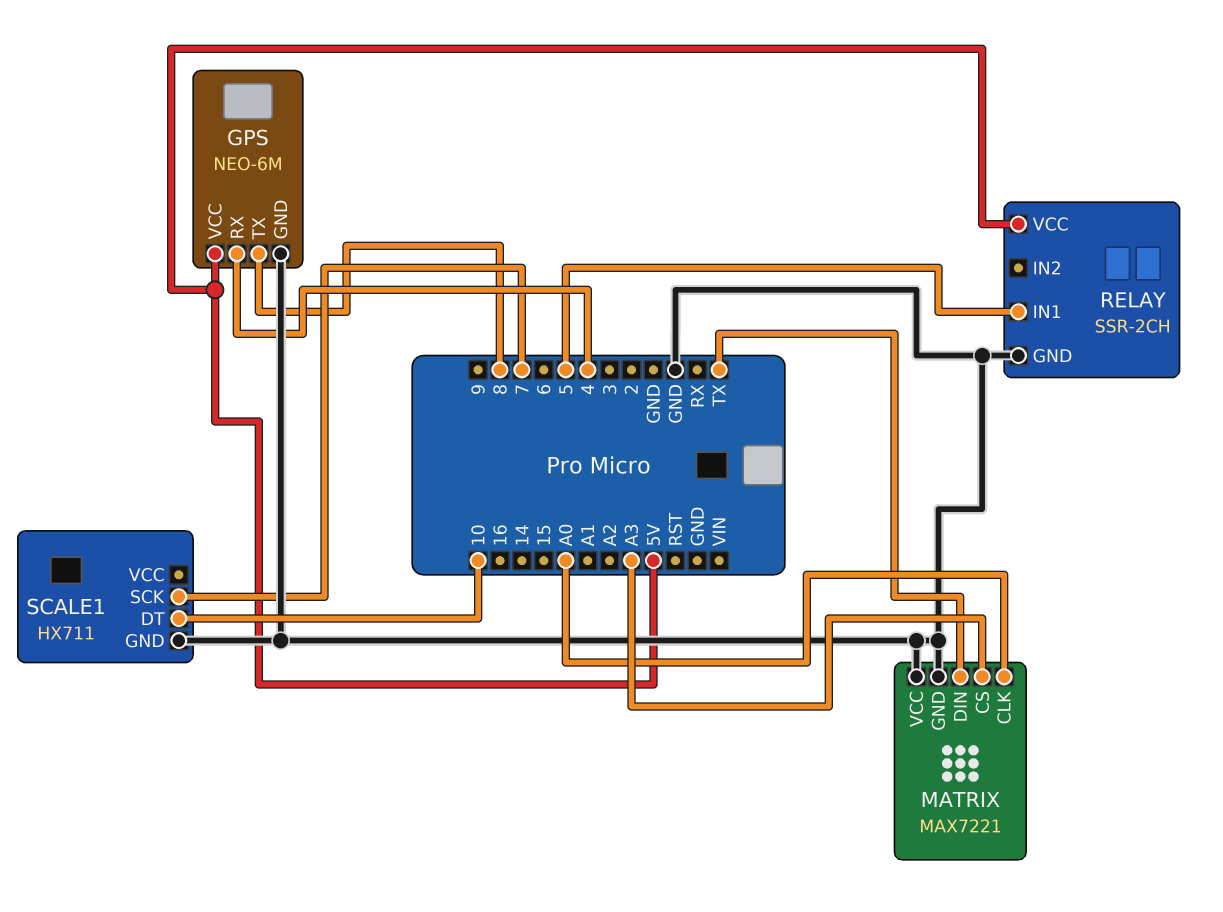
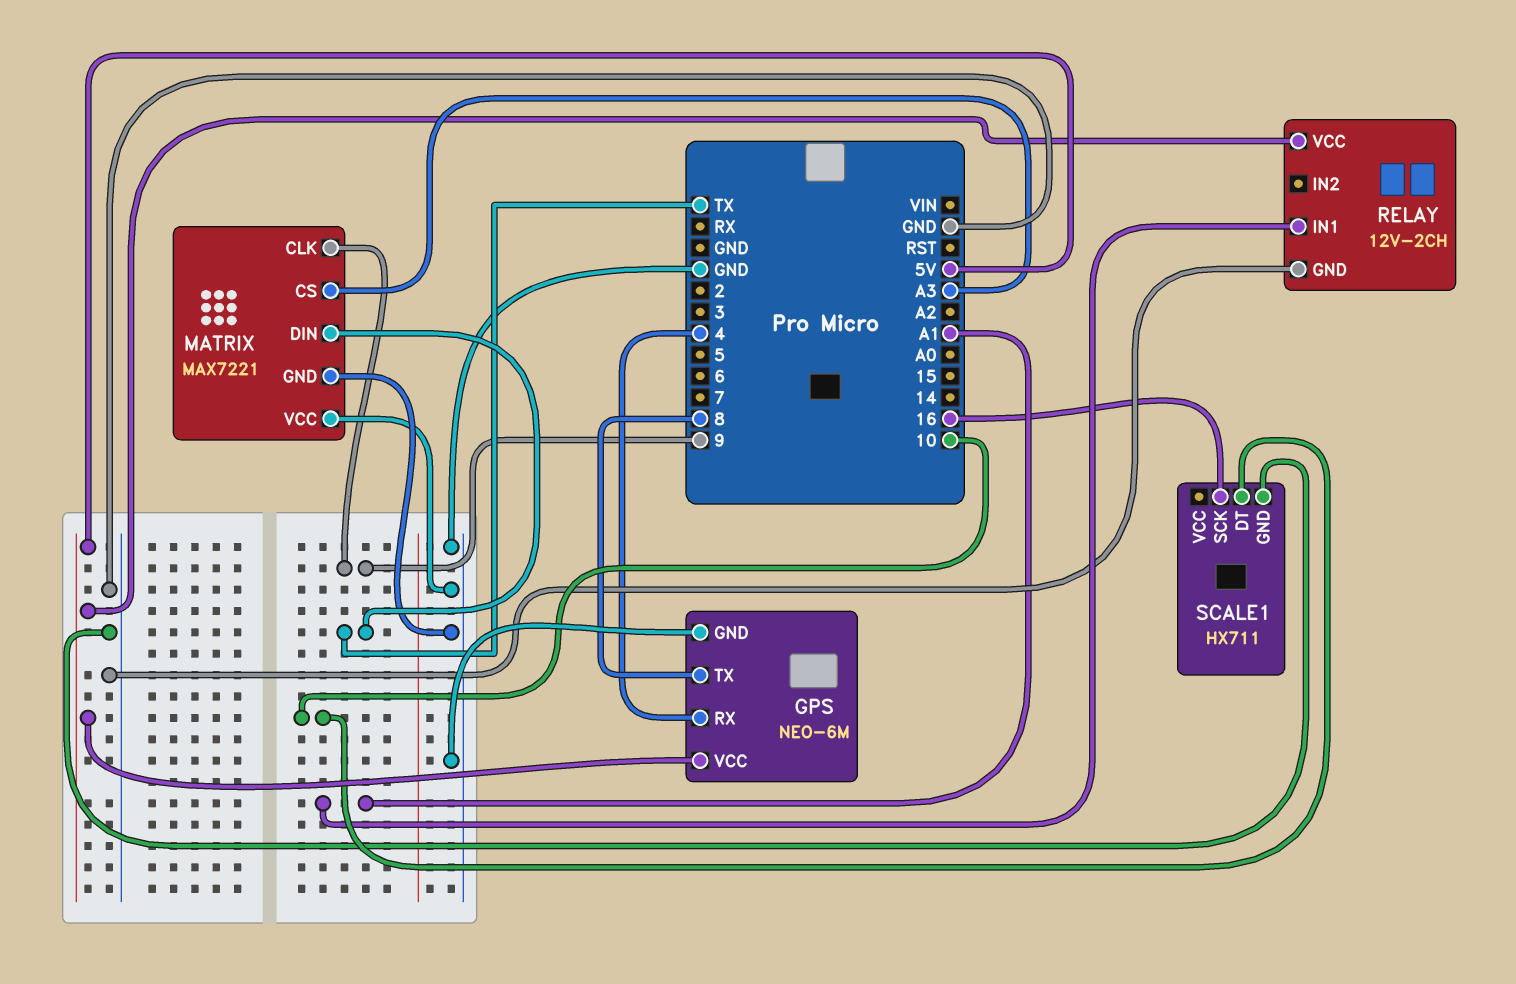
MATRIX pin CLK: A0 -> 9
RELAY: SSR-2CH -> 12V-2CH
RELAY pin IN1: 5 -> A1
SCALE1 pin SCK: 7 -> 16

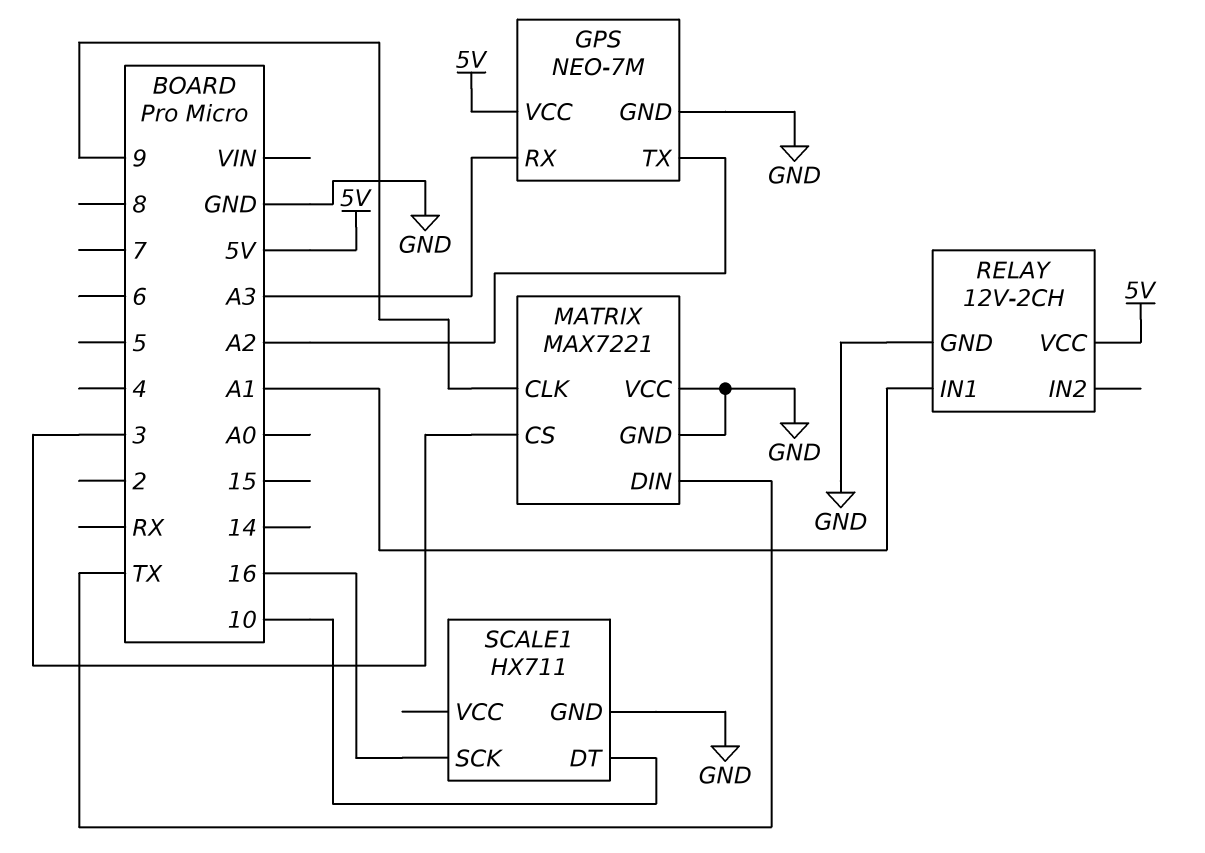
GPS: NEO-6M -> NEO-7M
GPS pin RX: 4 -> A3
GPS pin TX: 8 -> A2
MATRIX pin CS: A3 -> 3

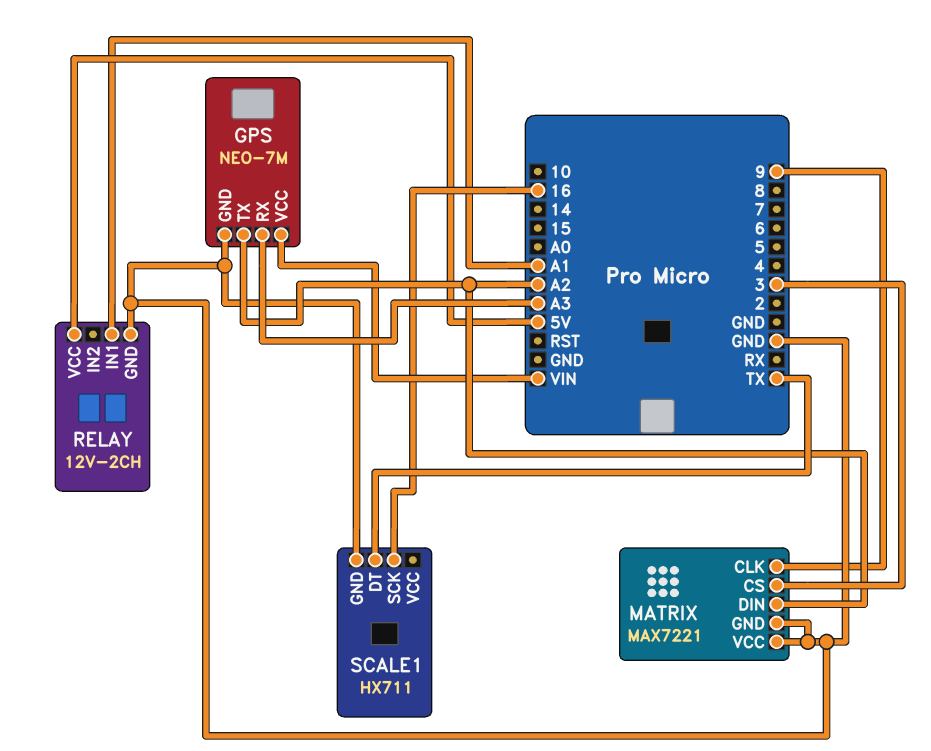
GPS pin VCC: 5V -> VIN
MATRIX pin DIN: TX -> A2
SCALE1 pin DT: 10 -> TX

